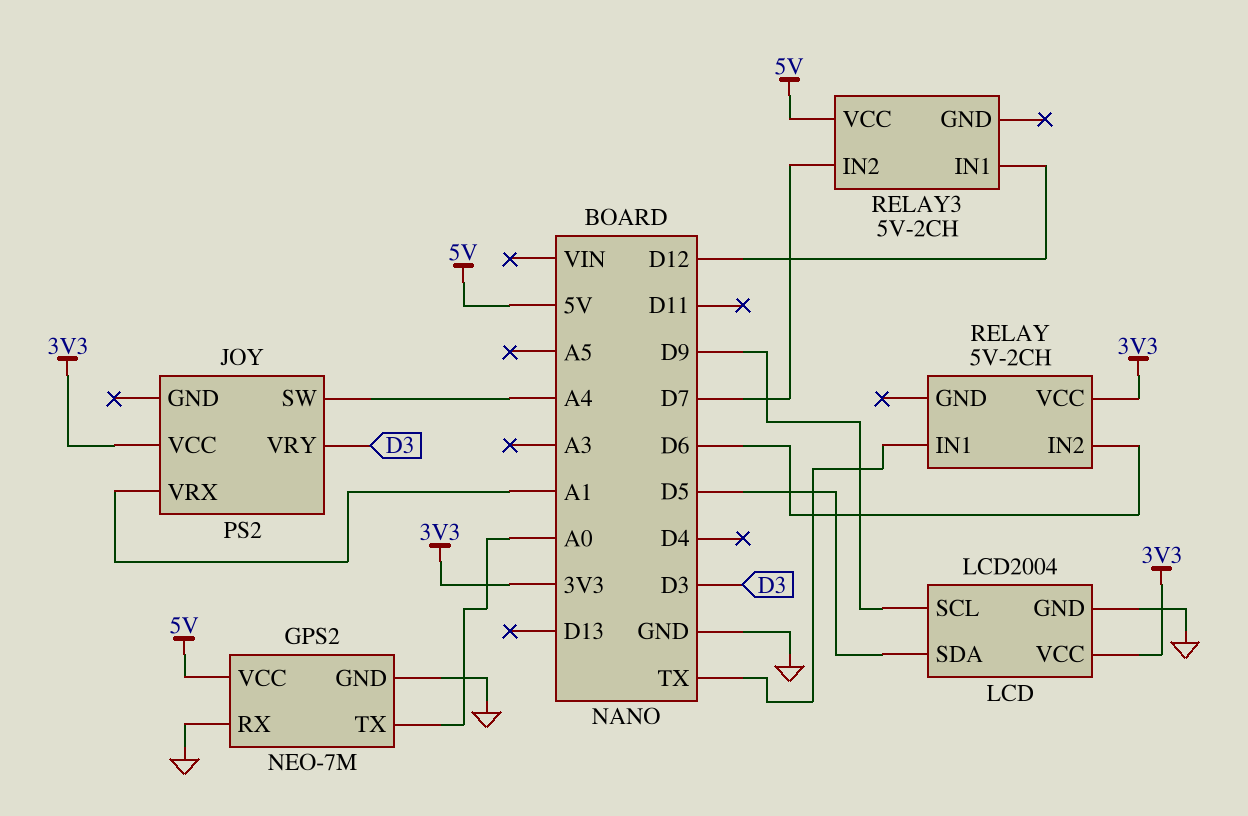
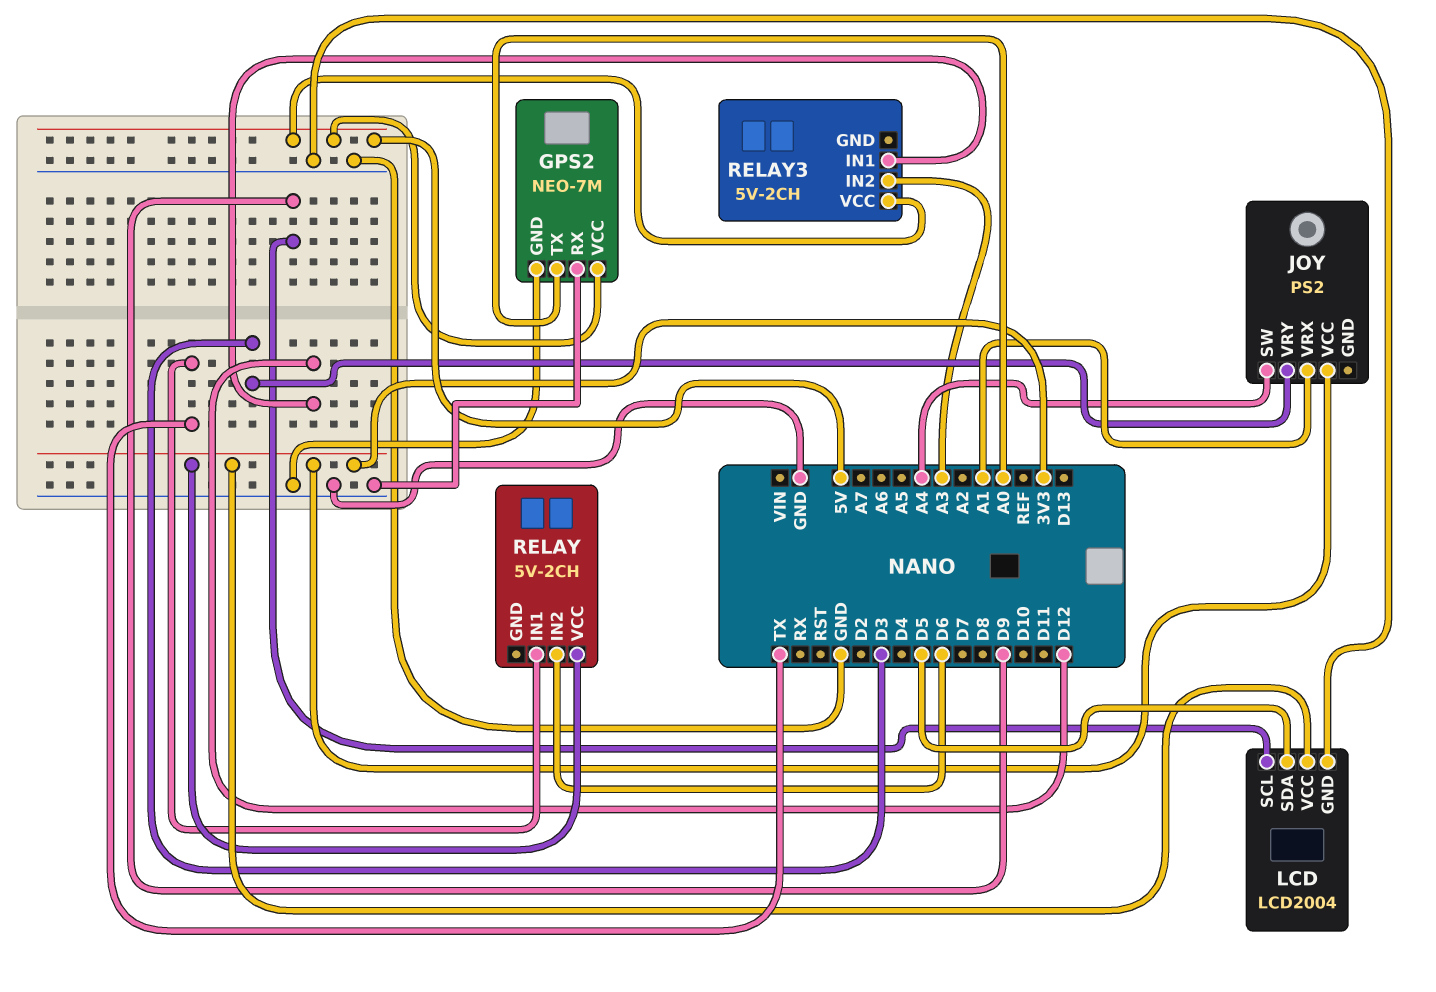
RELAY3 pin IN2: D7 -> A3

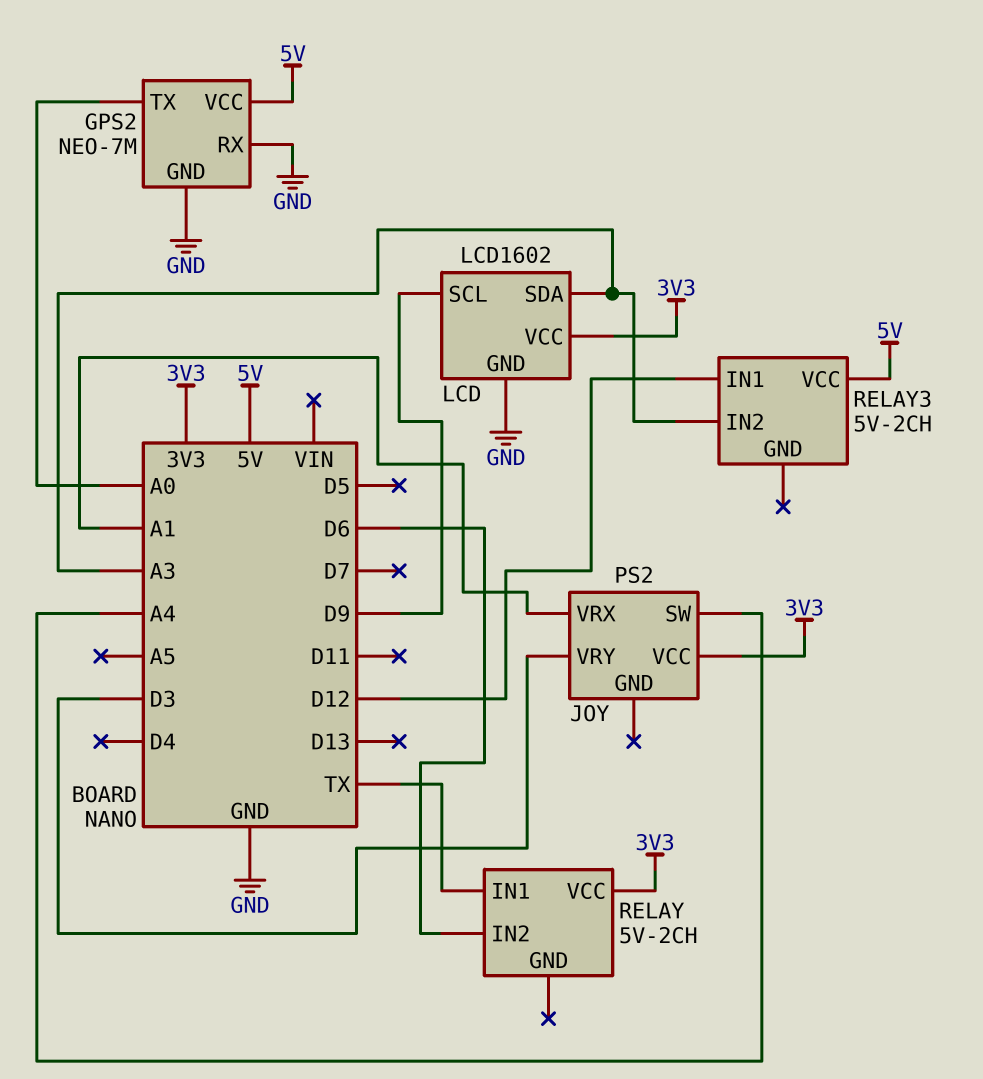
LCD: LCD2004 -> LCD1602
LCD pin SDA: D5 -> A3

